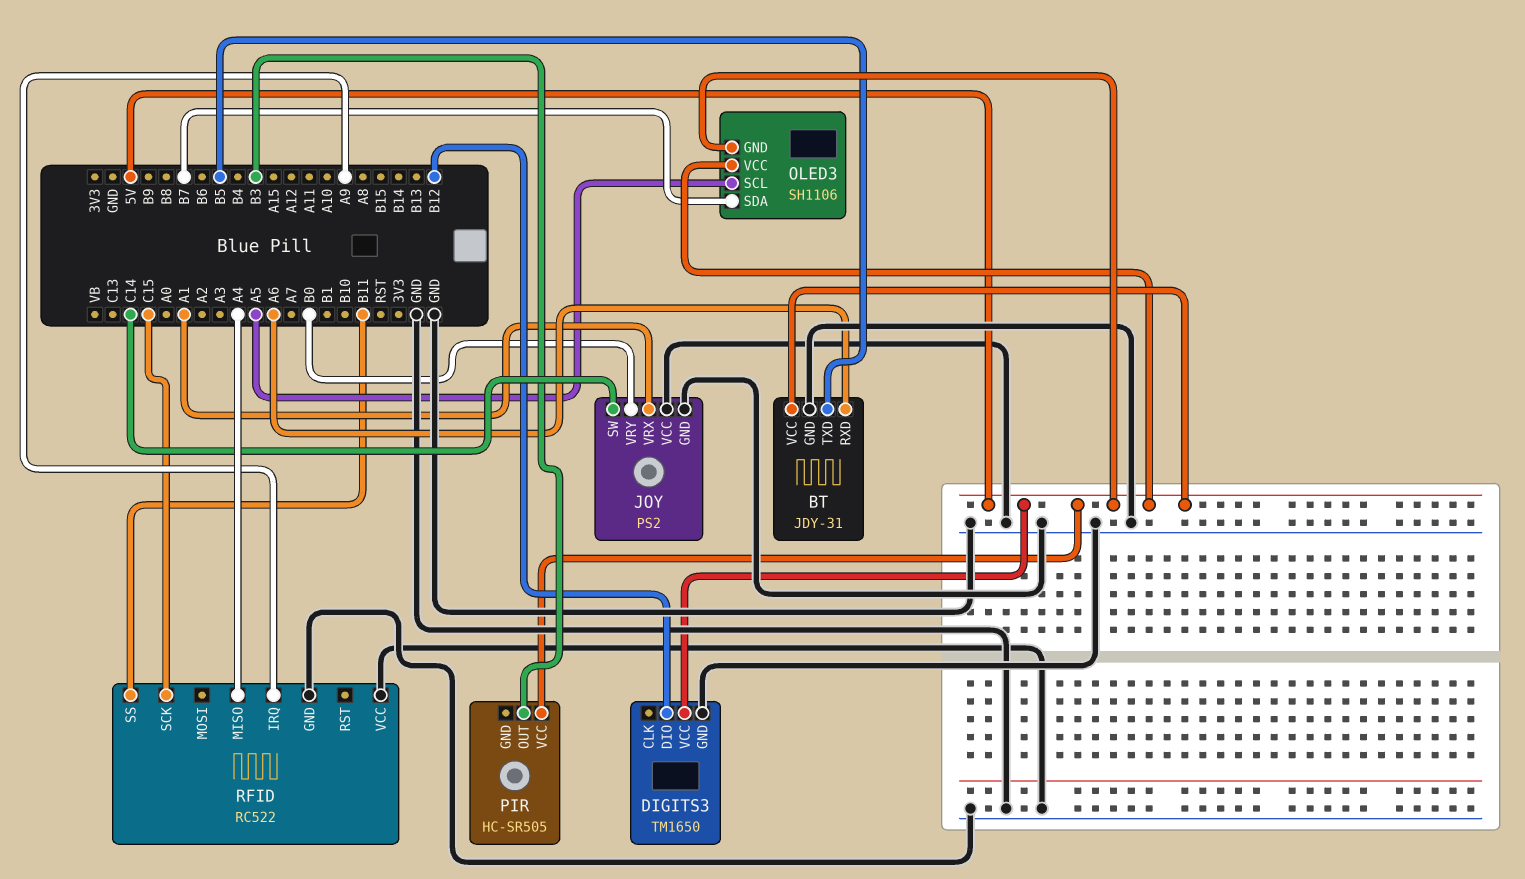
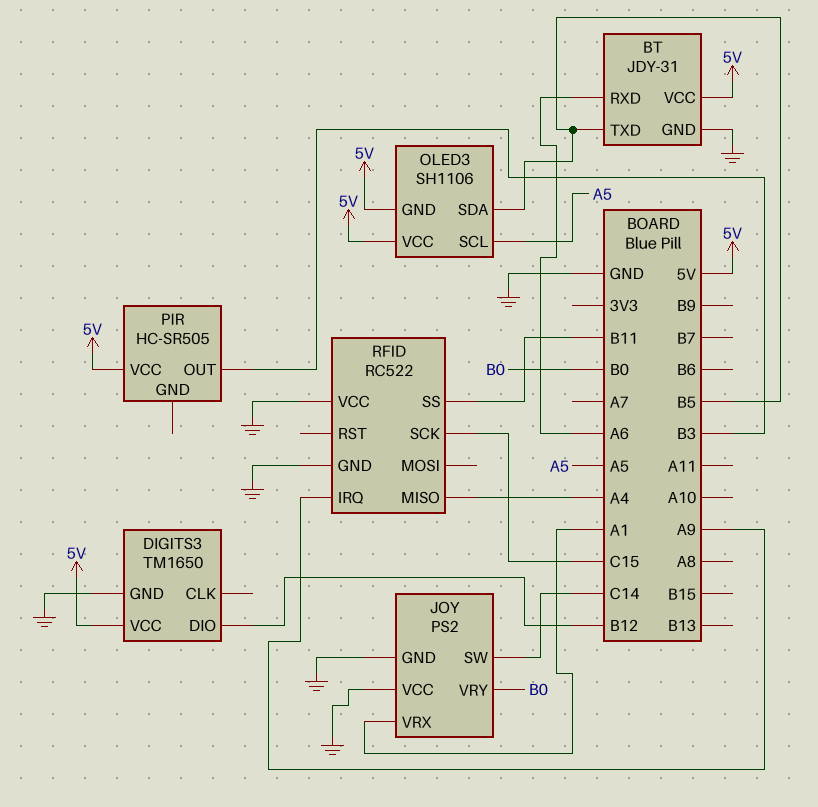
OLED3 pin SDA: B7 -> B5

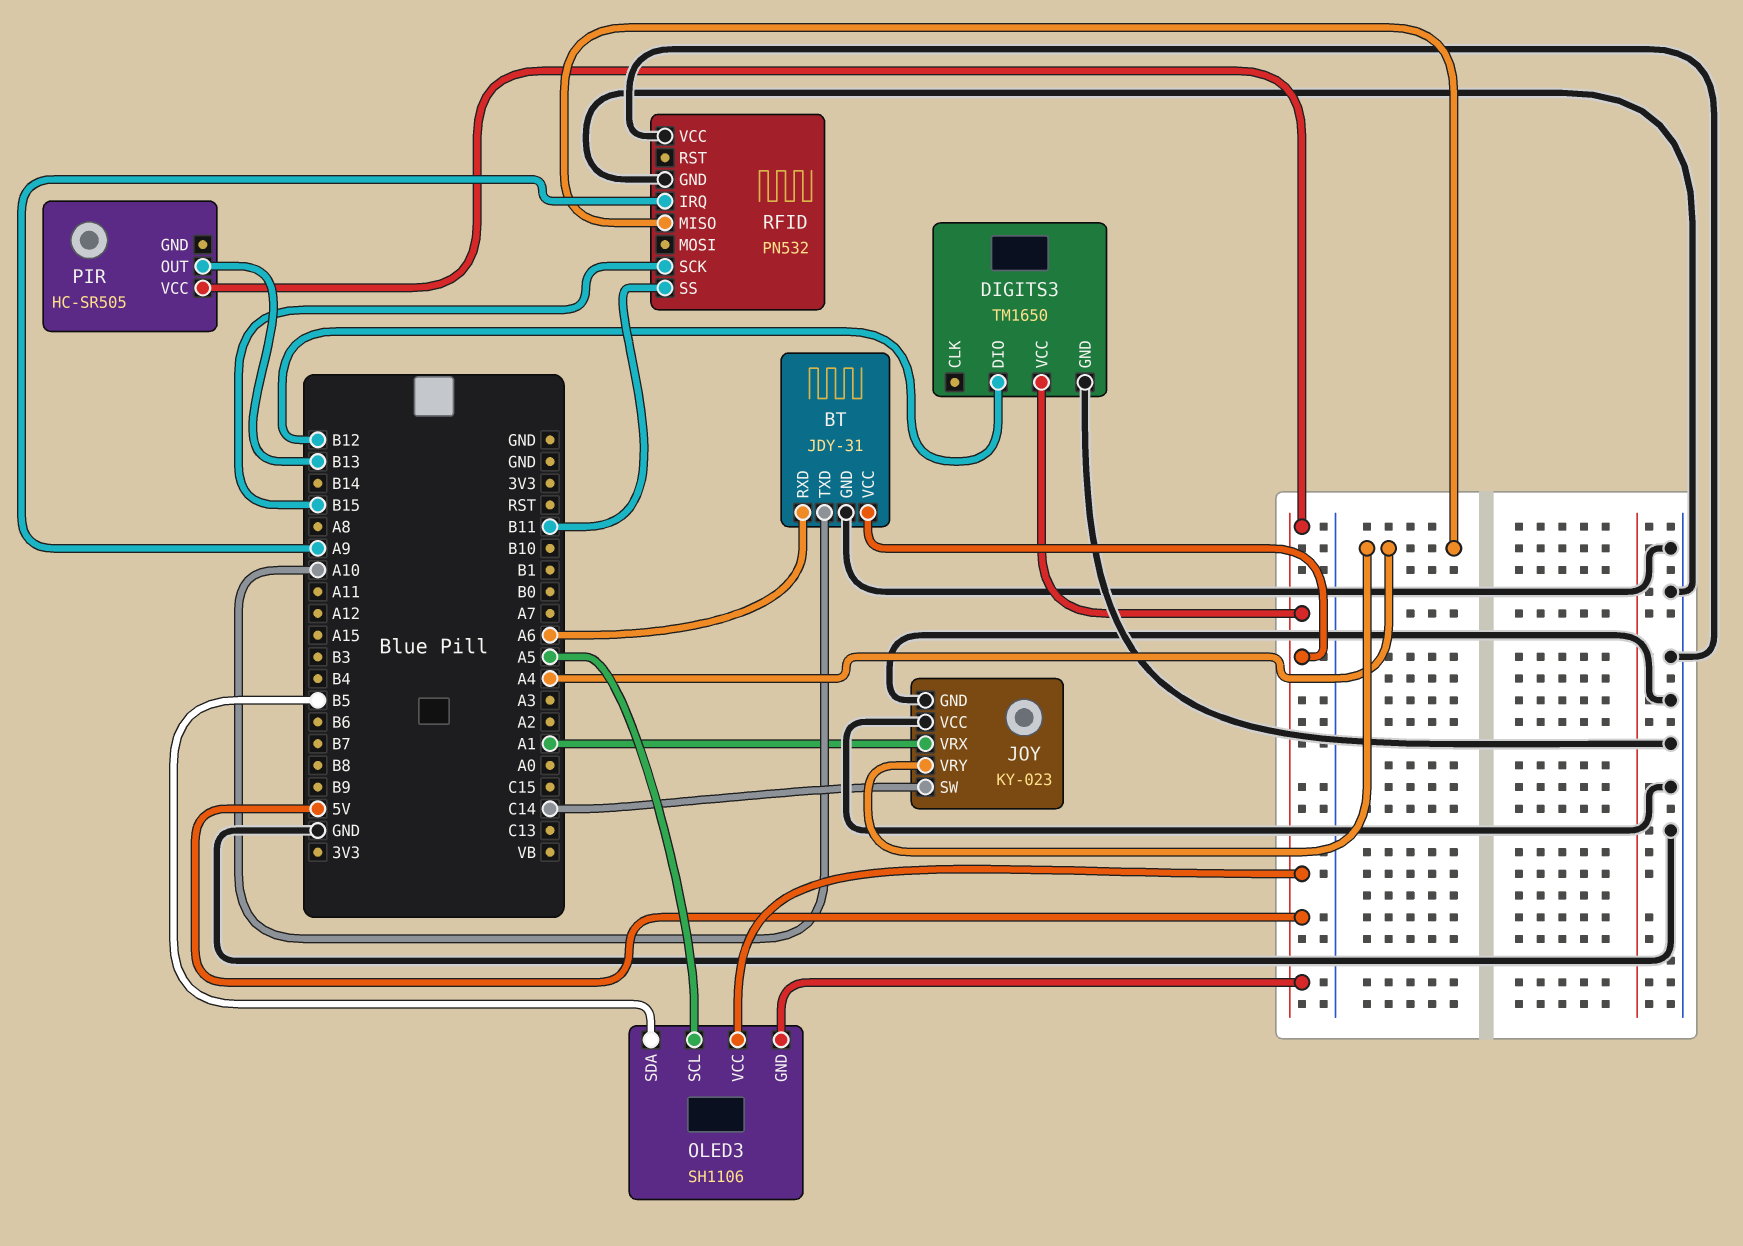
BT pin TXD: B5 -> A10
JOY: PS2 -> KY-023
JOY pin VRY: B0 -> A4
PIR pin OUT: B3 -> B13
RFID: RC522 -> PN532
RFID pin SCK: C15 -> B15

